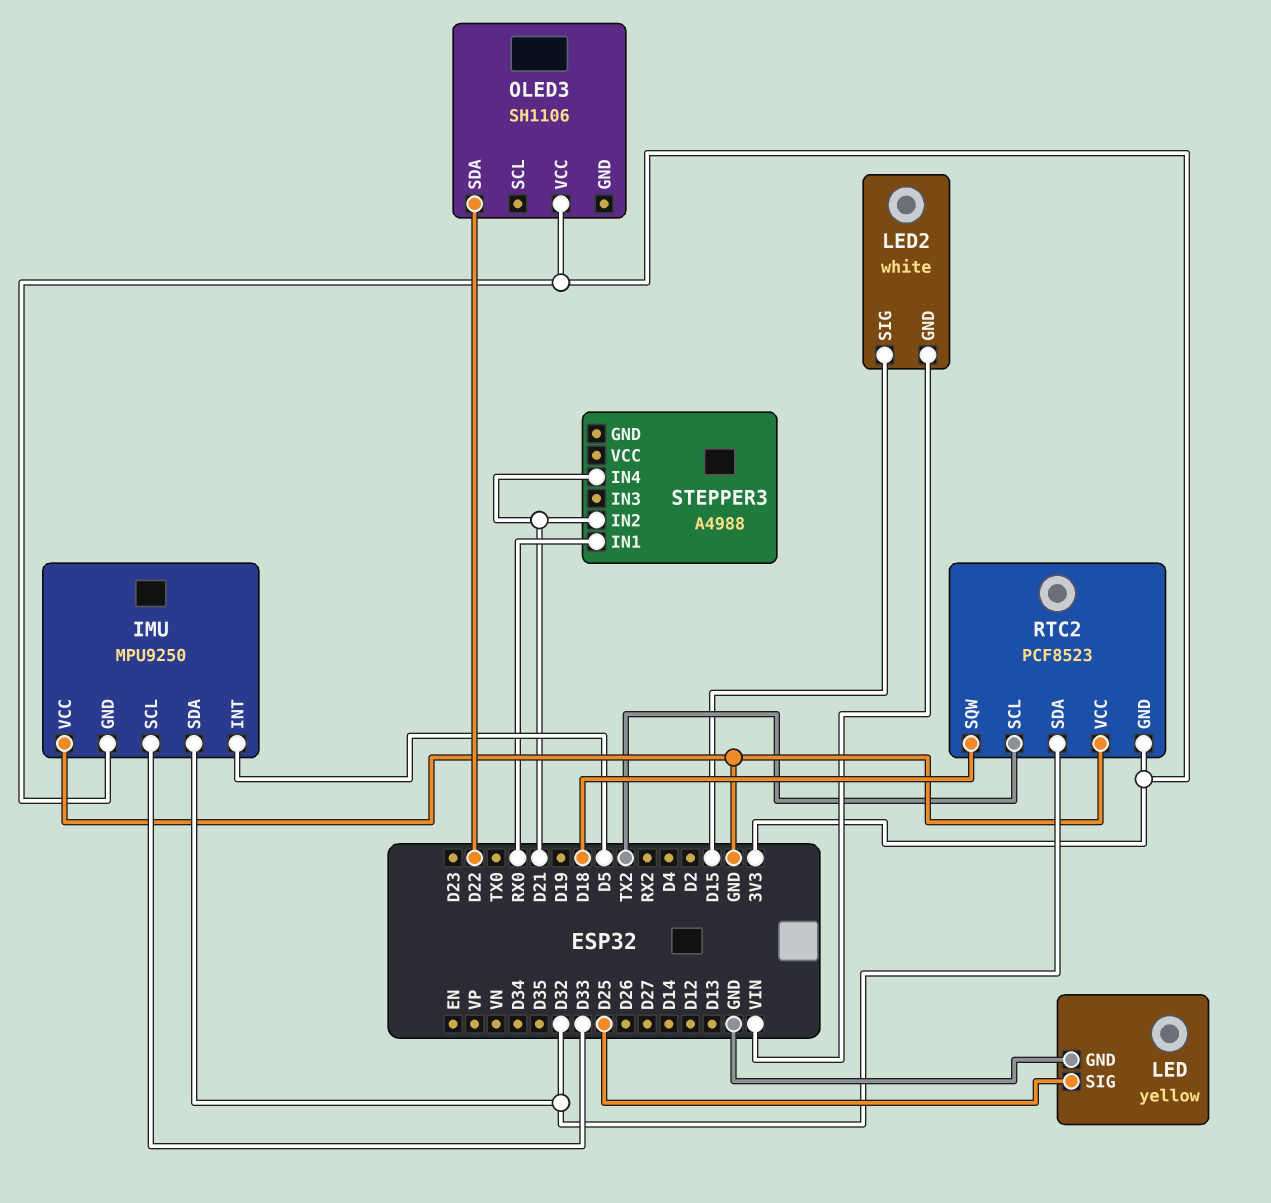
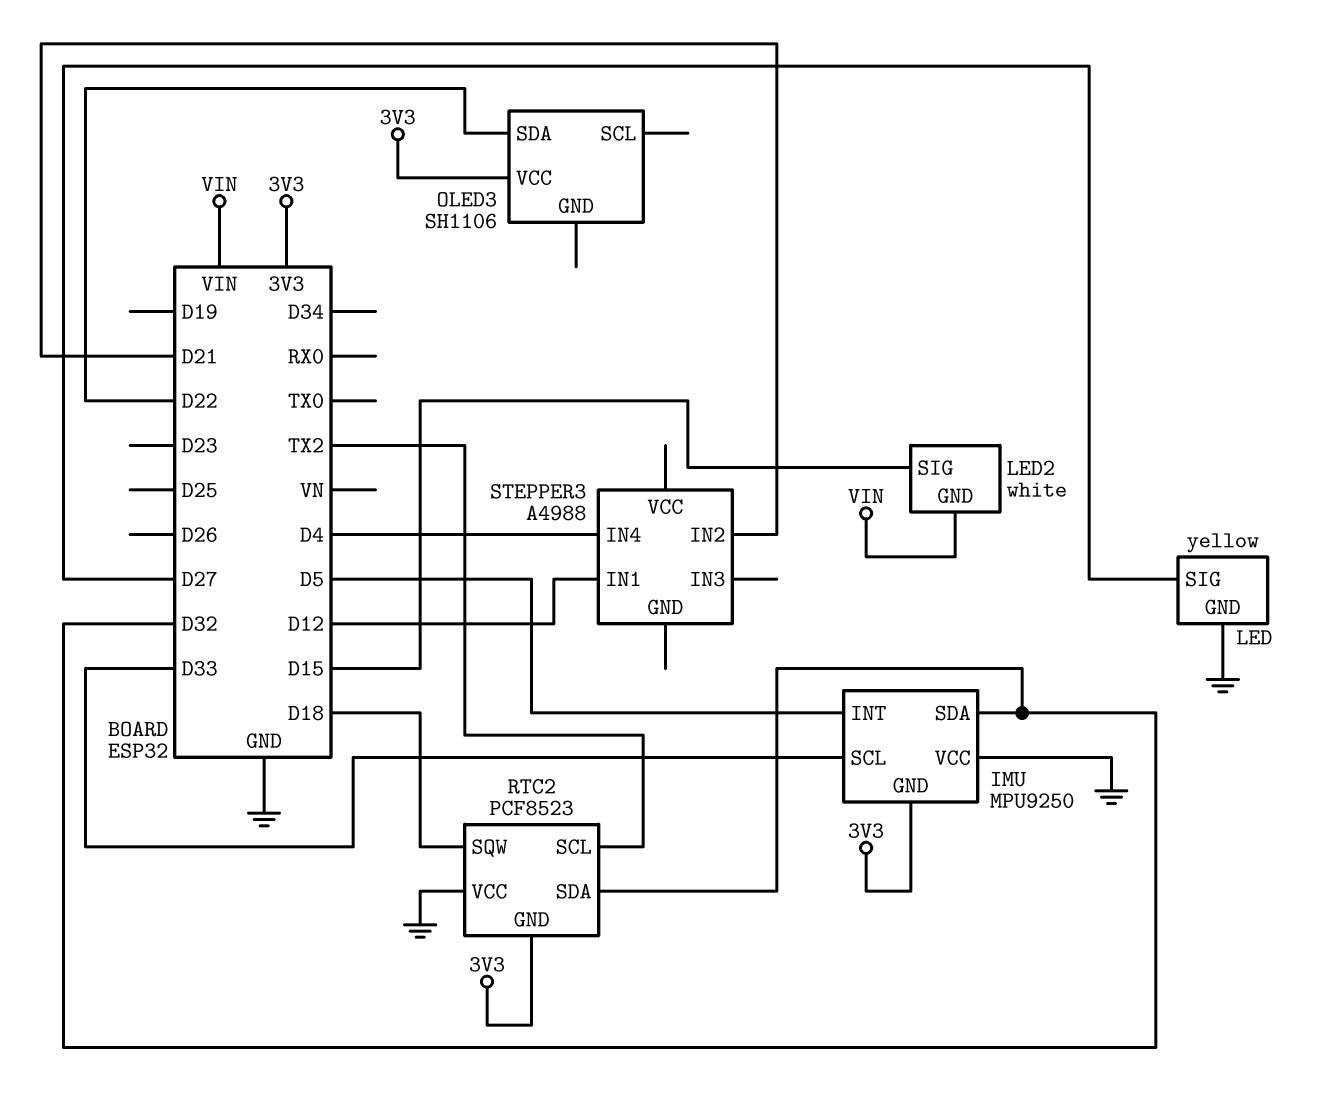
LED pin SIG: D25 -> D27
STEPPER3 pin IN1: RX0 -> D12
STEPPER3 pin IN4: D21 -> D4

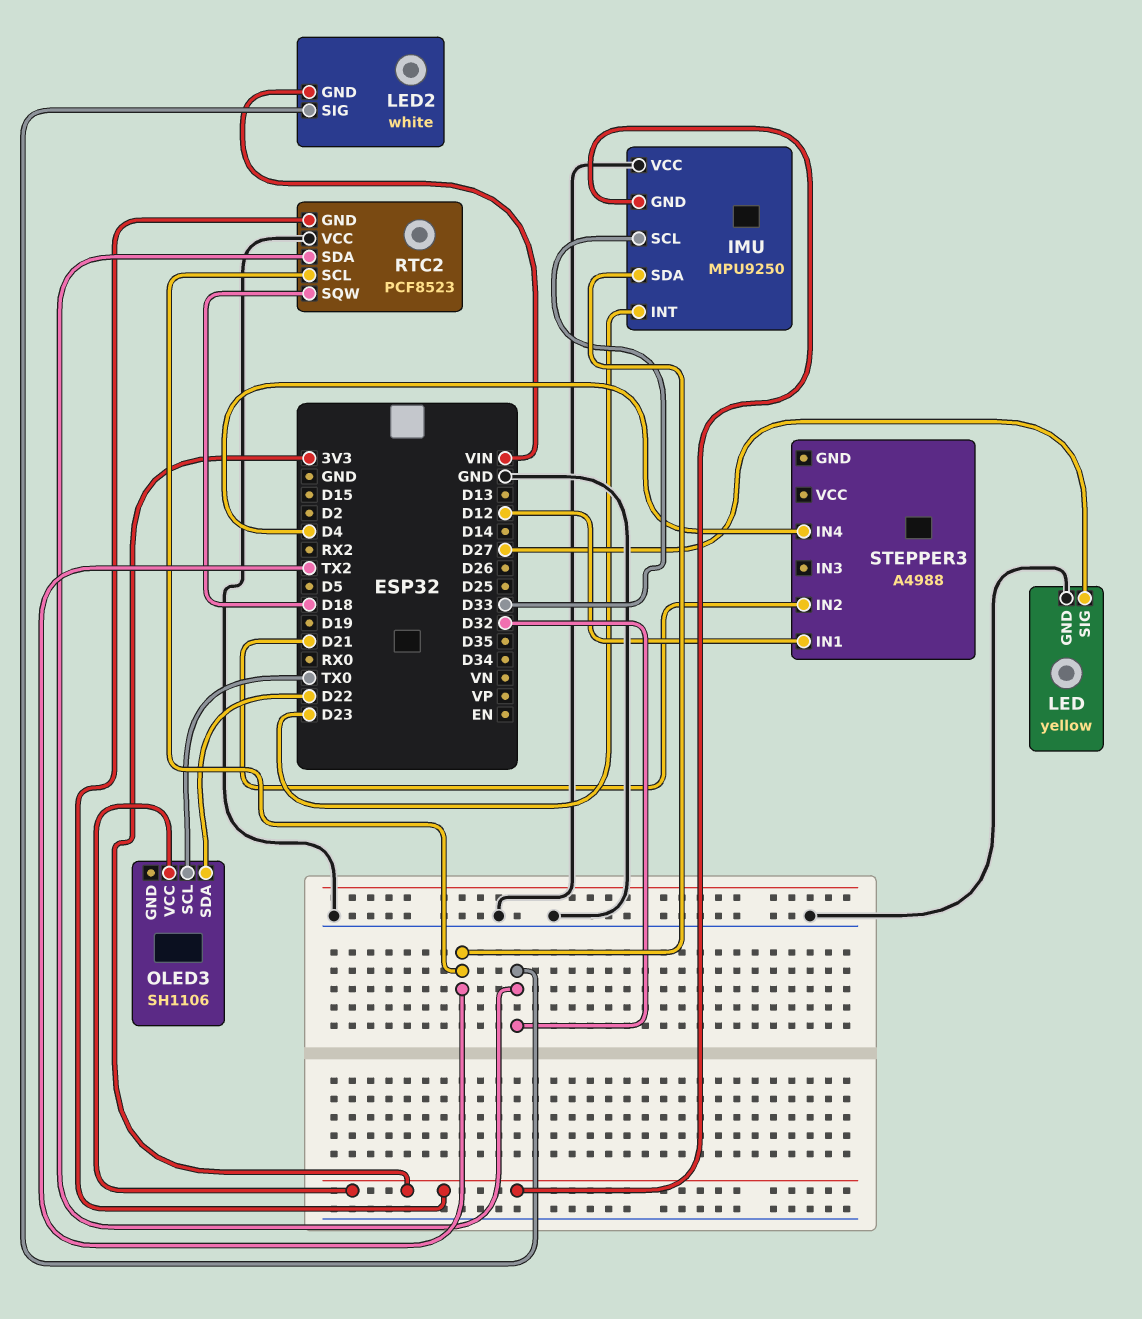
IMU pin INT: D5 -> D23
IMU pin SDA: D32 -> TX2
LED2 pin SIG: D15 -> D32
OLED3 pin SCL: none -> TX0

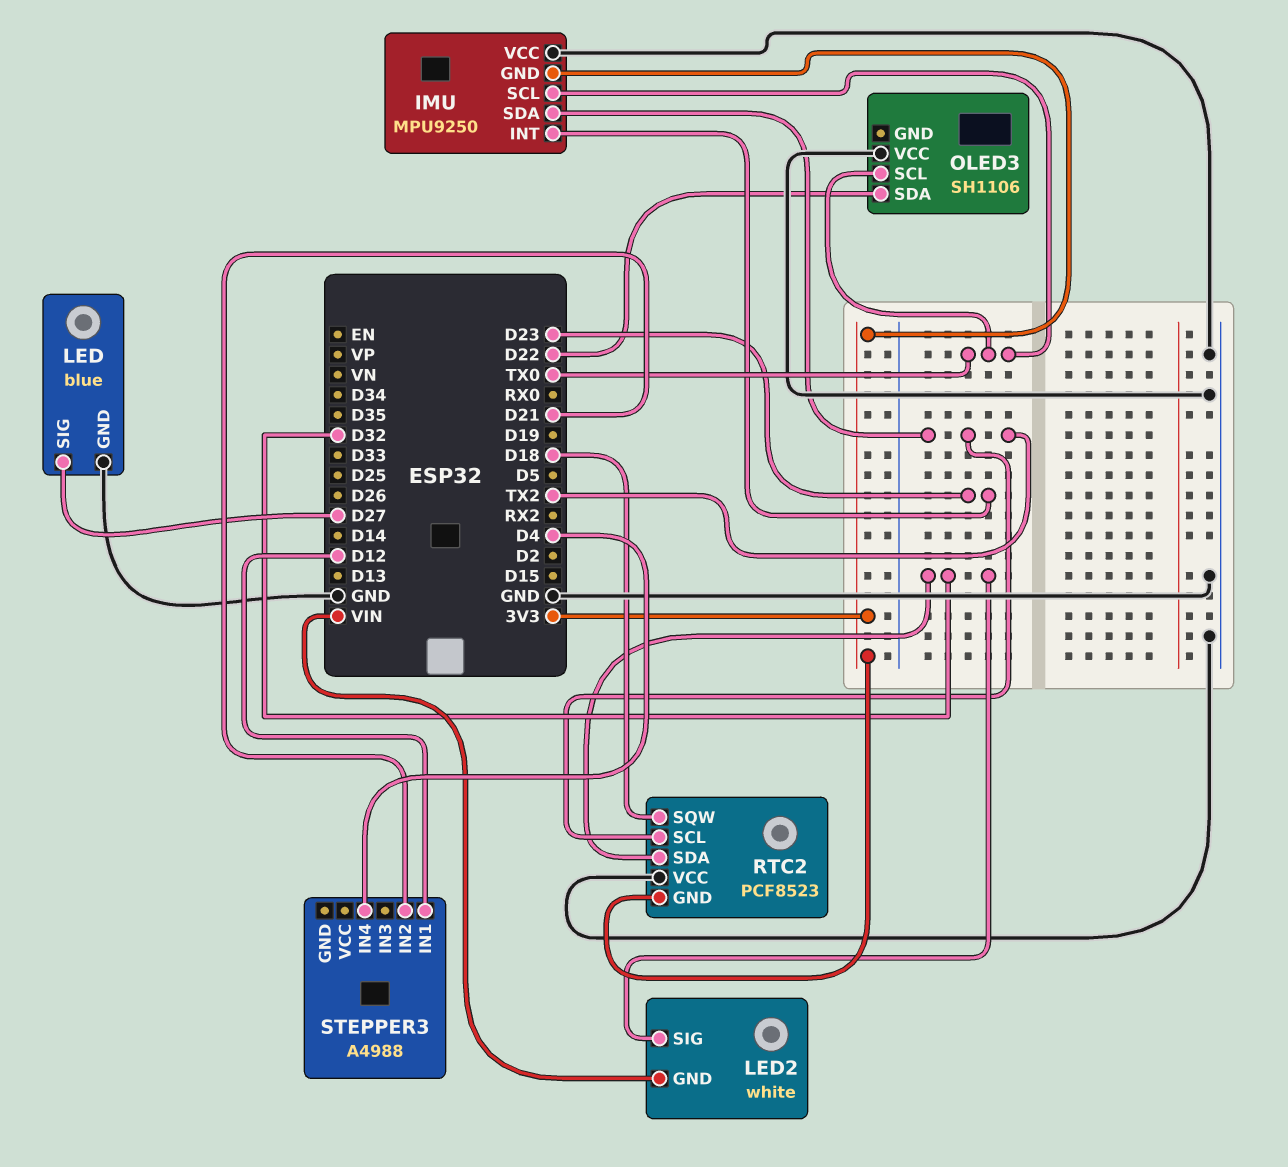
IMU pin SCL: D33 -> TX0
LED: yellow -> blue
OLED3 pin VCC: 3V3 -> GND

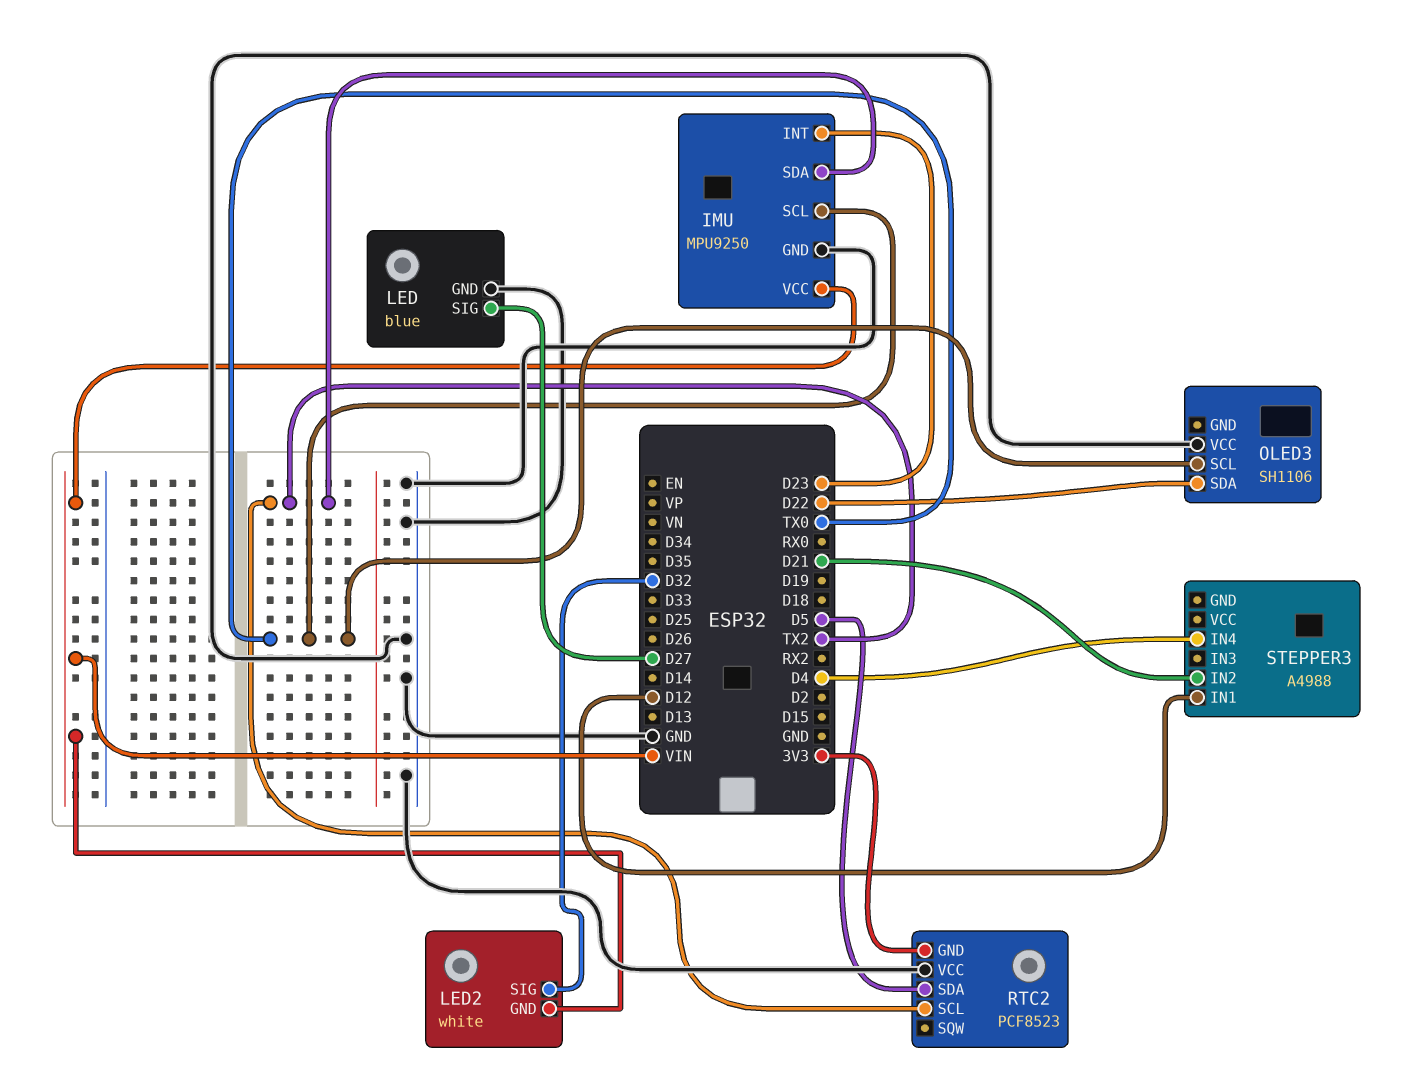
IMU pin GND: 3V3 -> GND
IMU pin VCC: GND -> VIN
RTC2 pin SDA: D32 -> D5
RTC2 pin SQW: D18 -> none

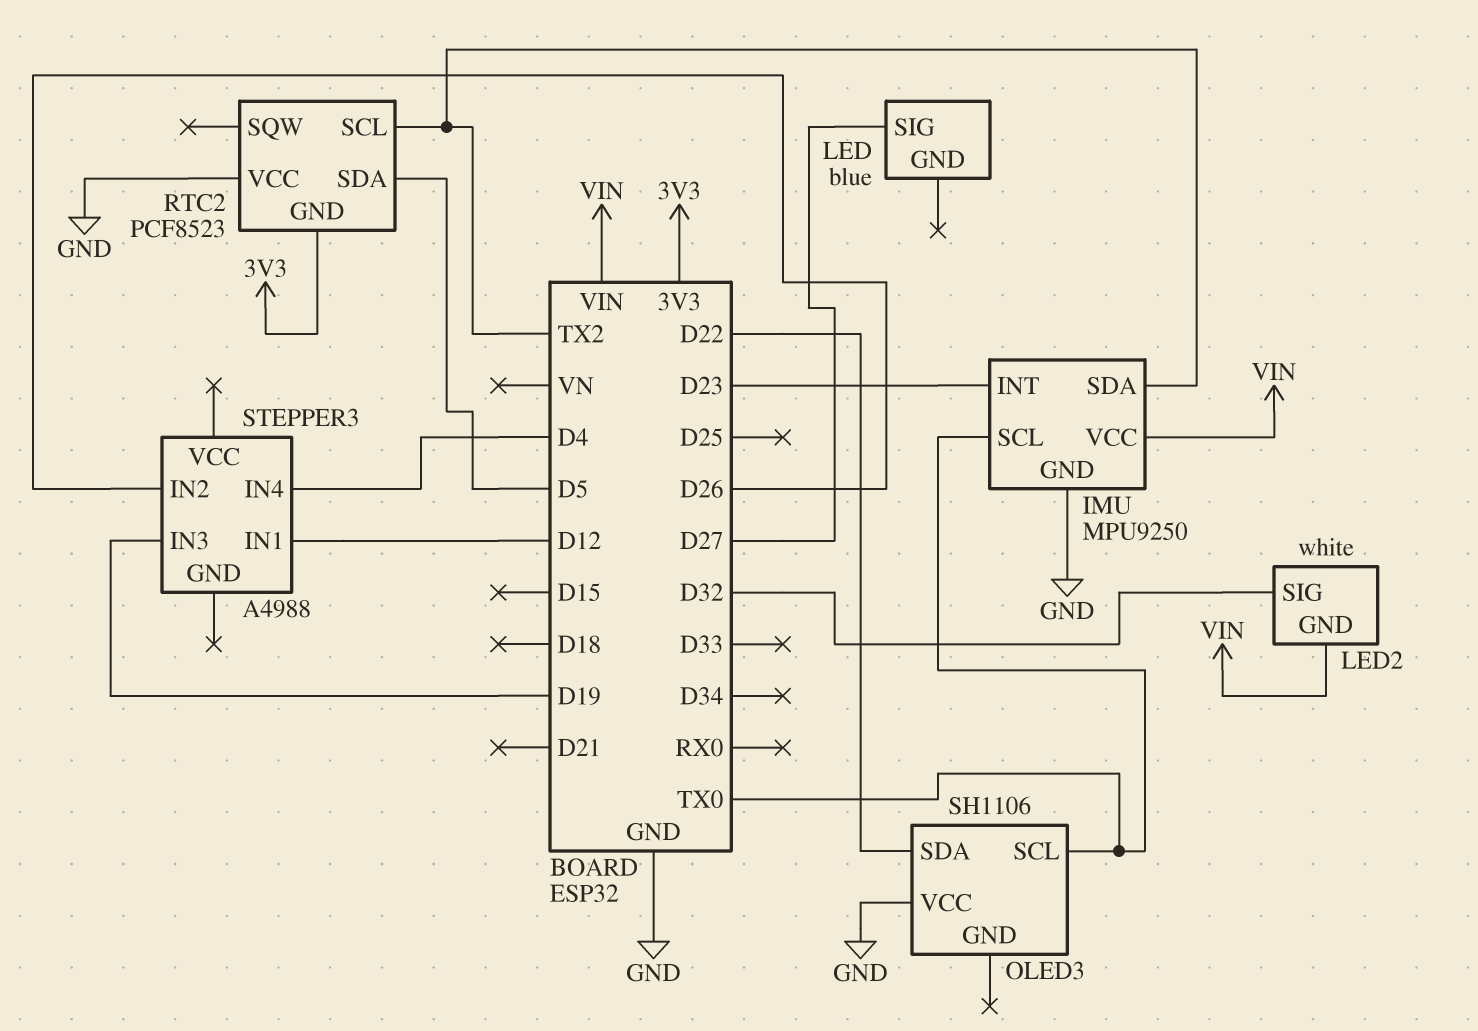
LED pin GND: GND -> none
STEPPER3 pin IN2: D21 -> D26
STEPPER3 pin IN3: none -> D19

